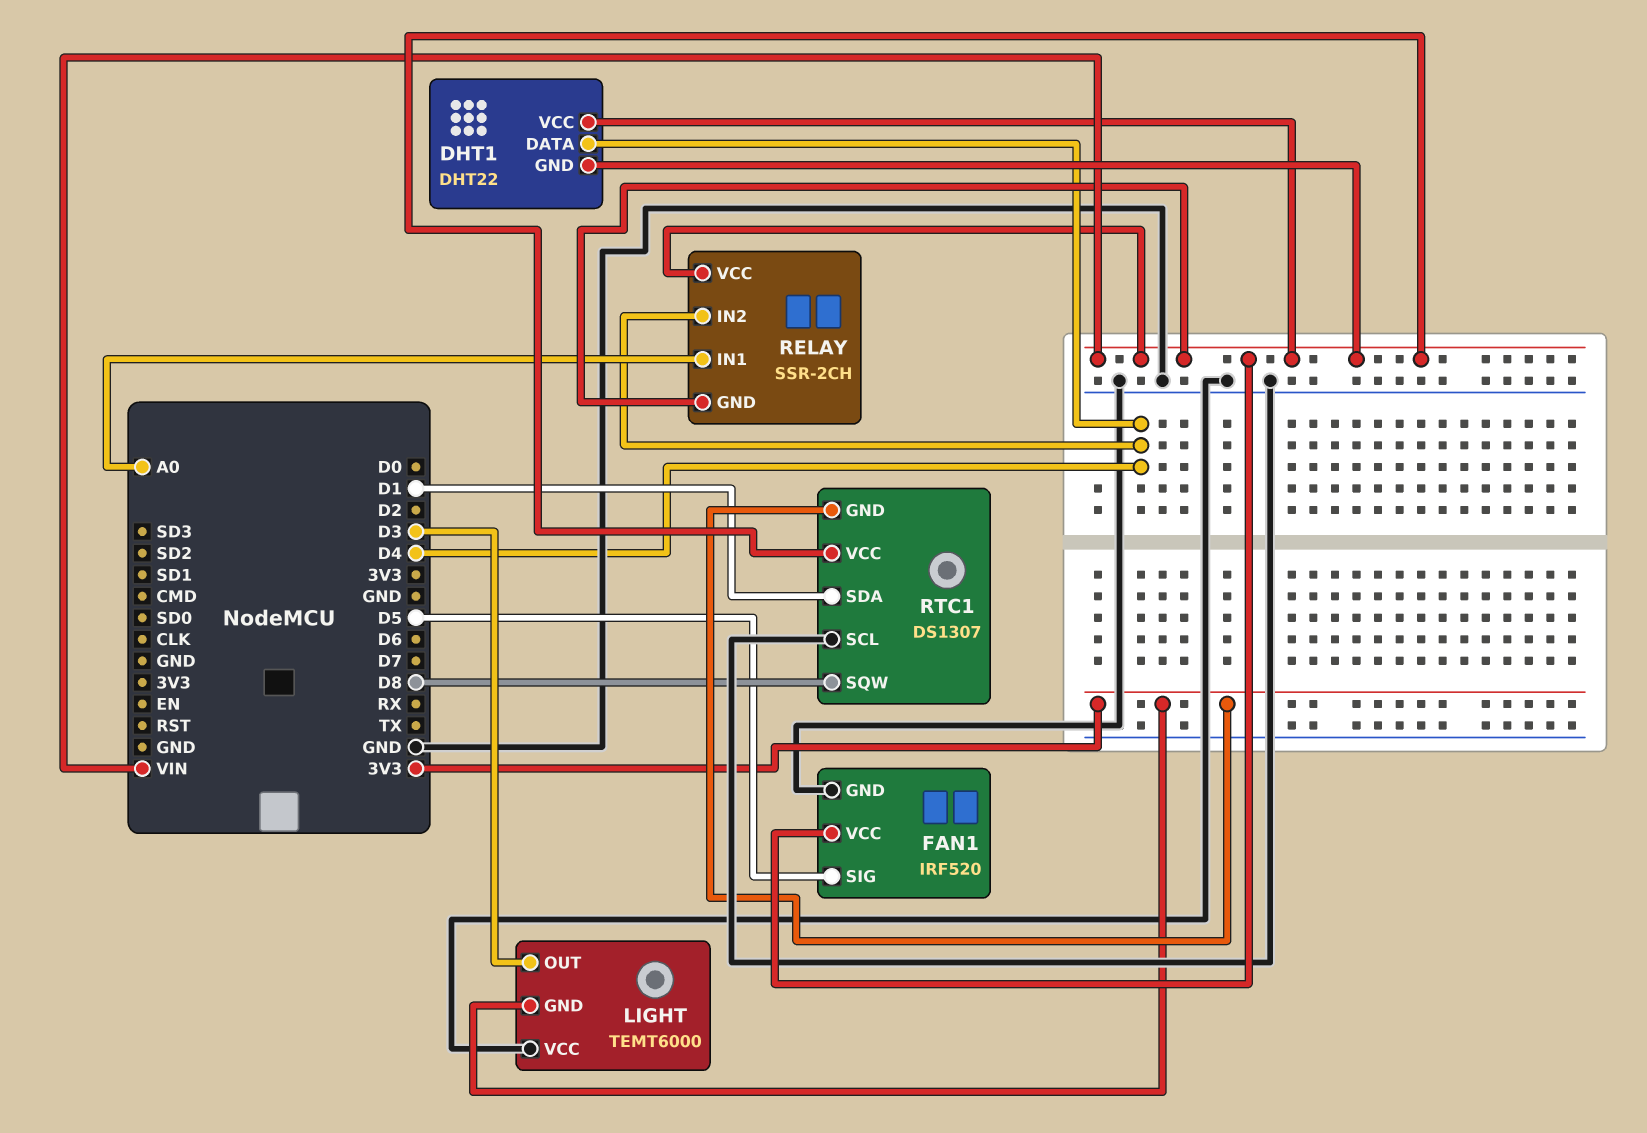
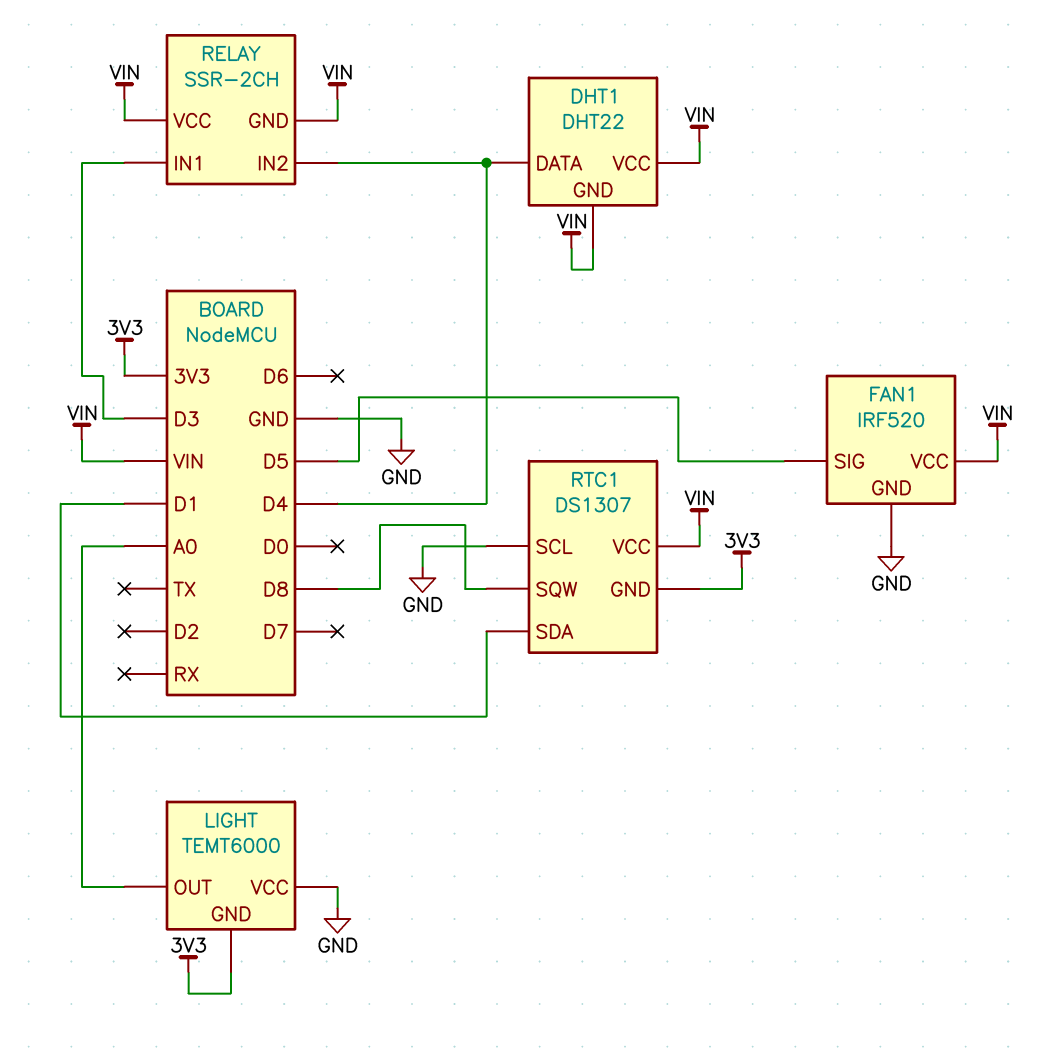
LIGHT pin OUT: D3 -> A0
RELAY pin IN1: A0 -> D3

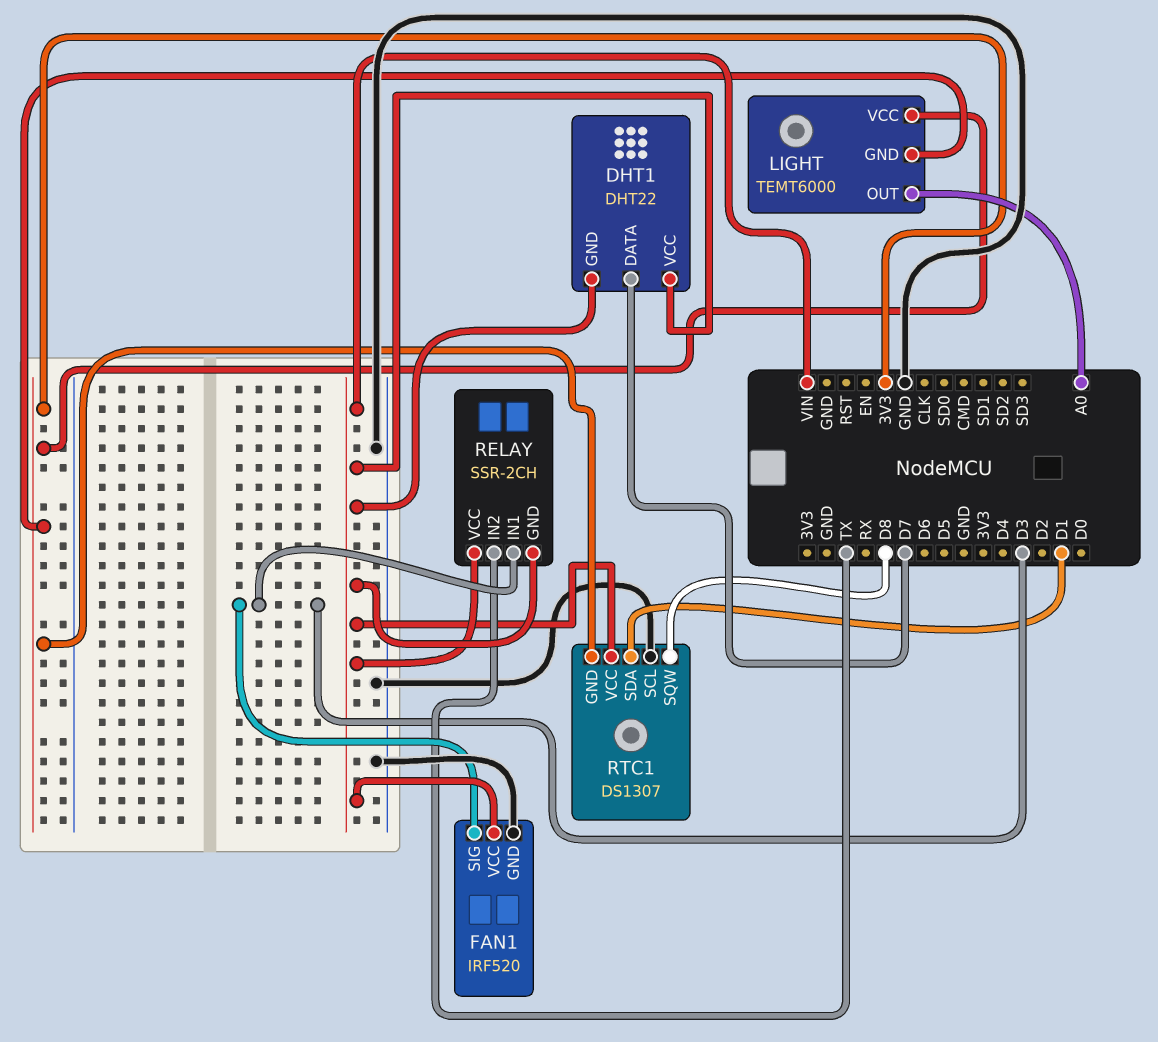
DHT1 pin DATA: D4 -> D7
FAN1 pin SIG: D5 -> D3
LIGHT pin VCC: GND -> 3V3
RELAY pin IN2: D4 -> TX

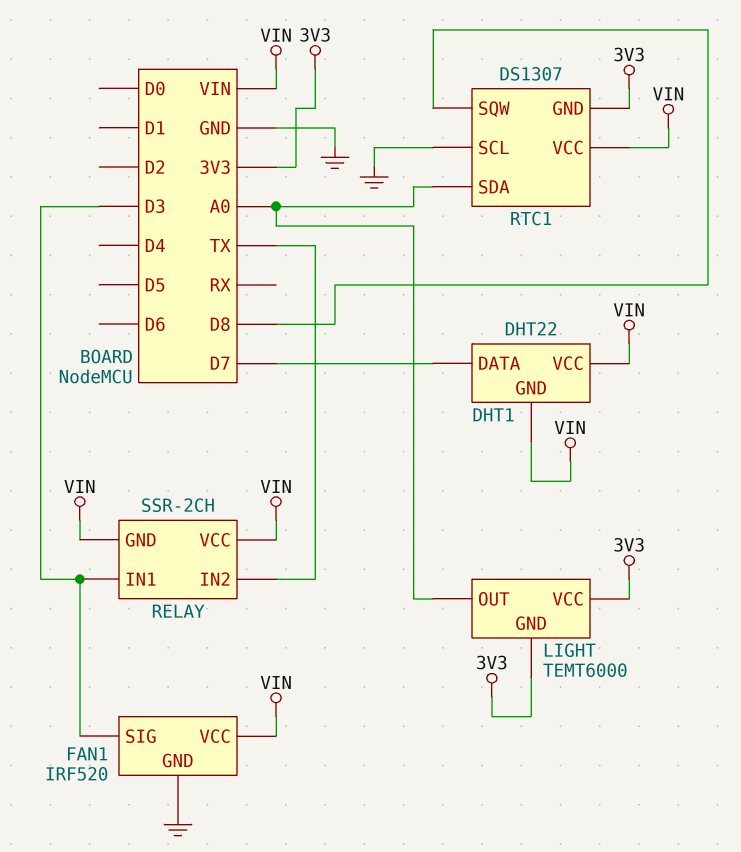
RTC1 pin SDA: D1 -> A0

